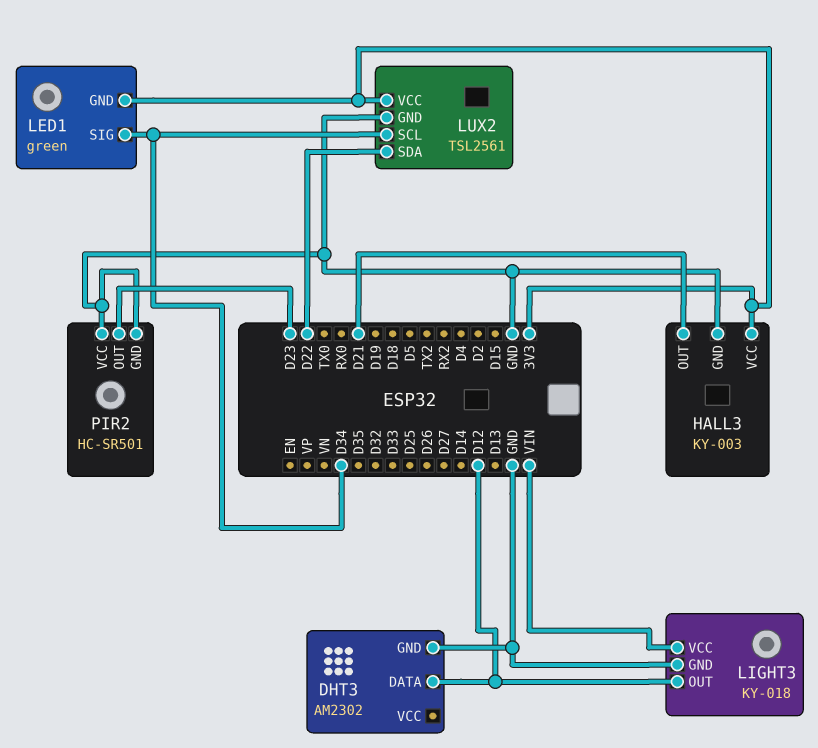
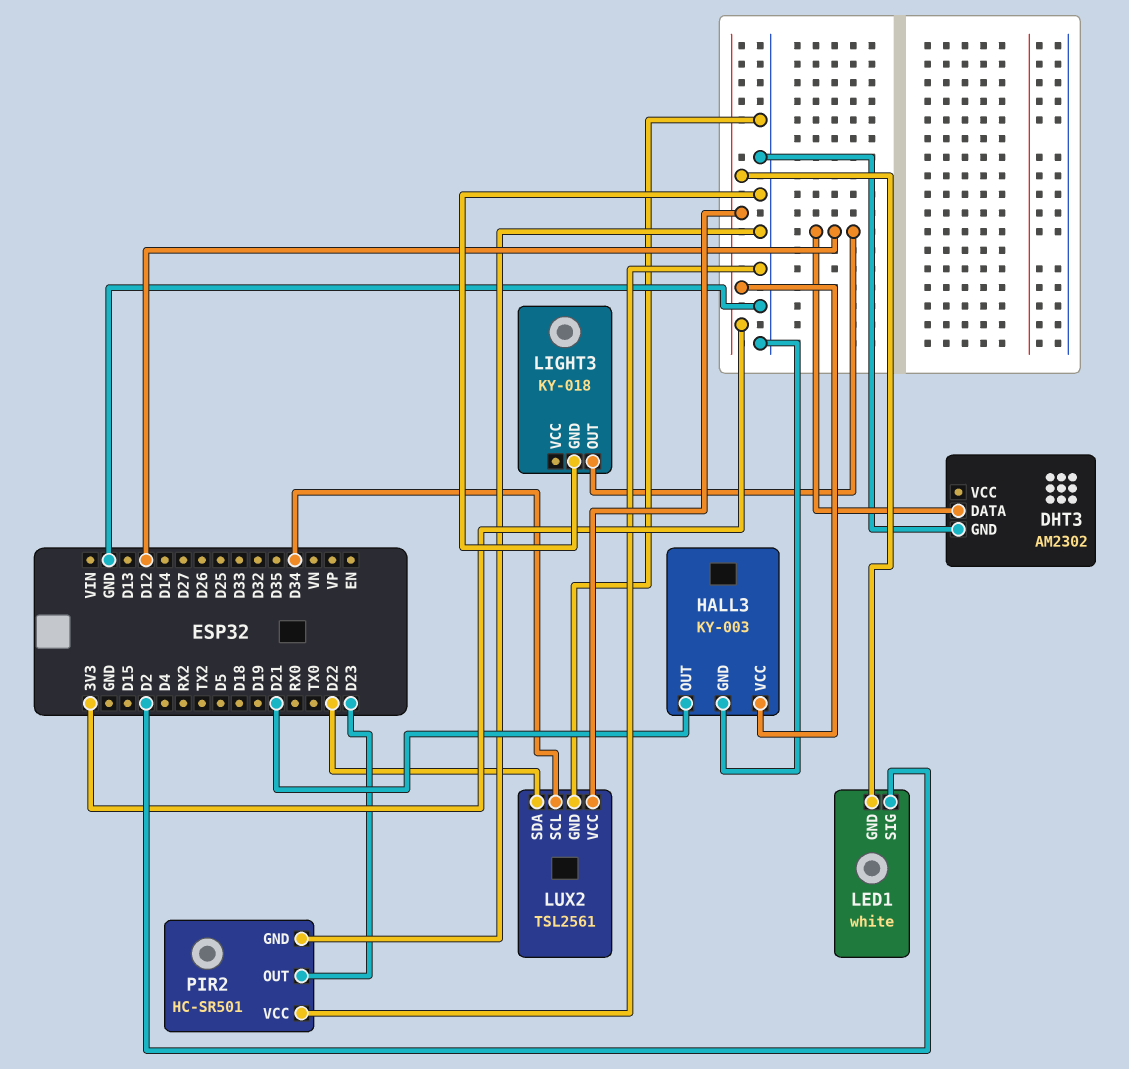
LED1: green -> white
LED1 pin SIG: D34 -> D2
LIGHT3 pin VCC: VIN -> none

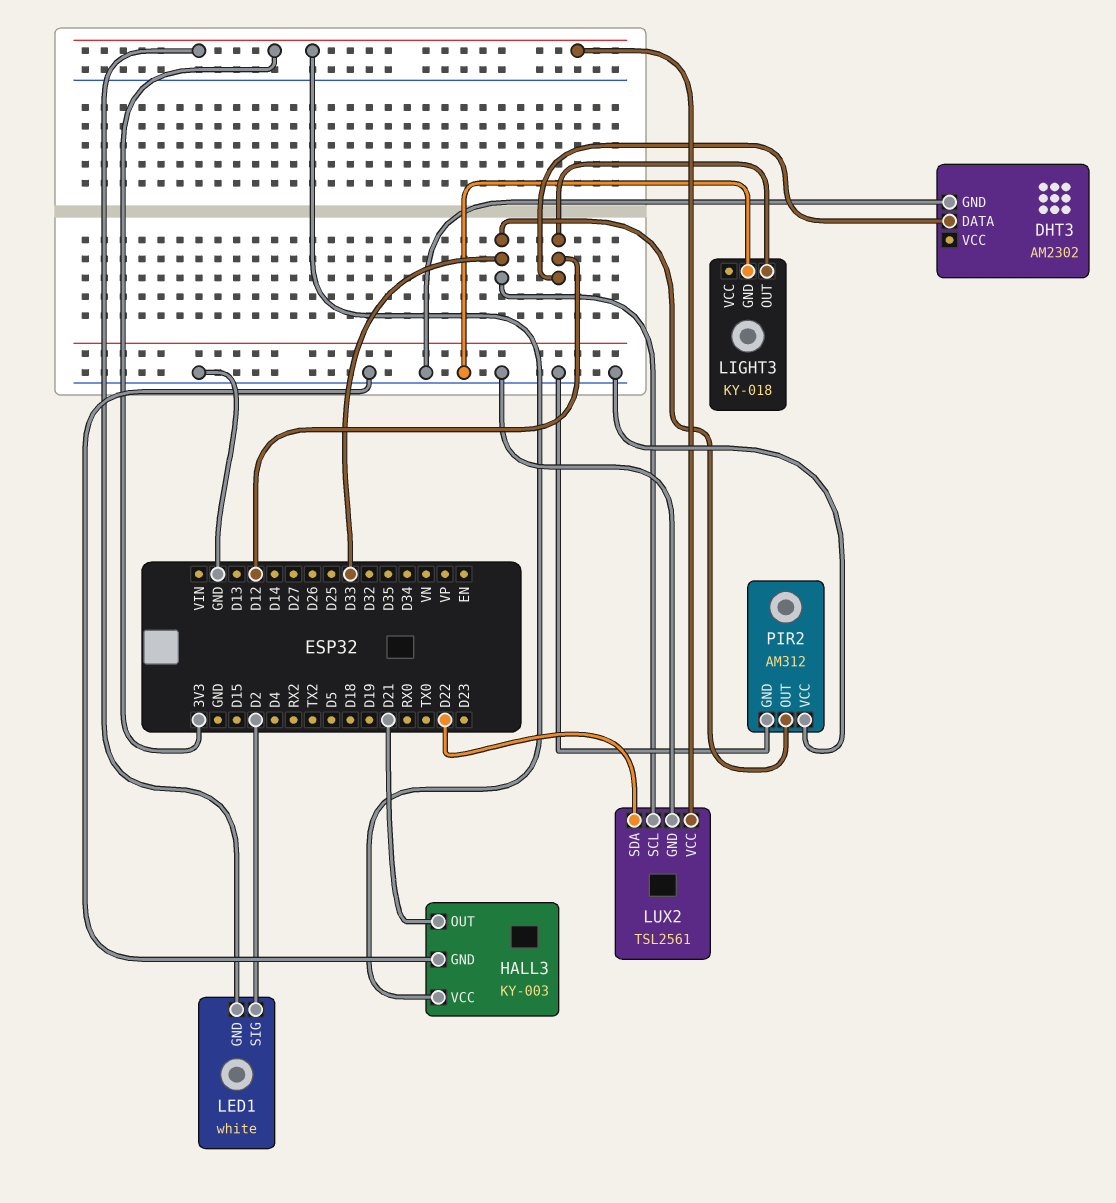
LUX2 pin SCL: D34 -> D33
PIR2: HC-SR501 -> AM312
PIR2 pin OUT: D23 -> D33

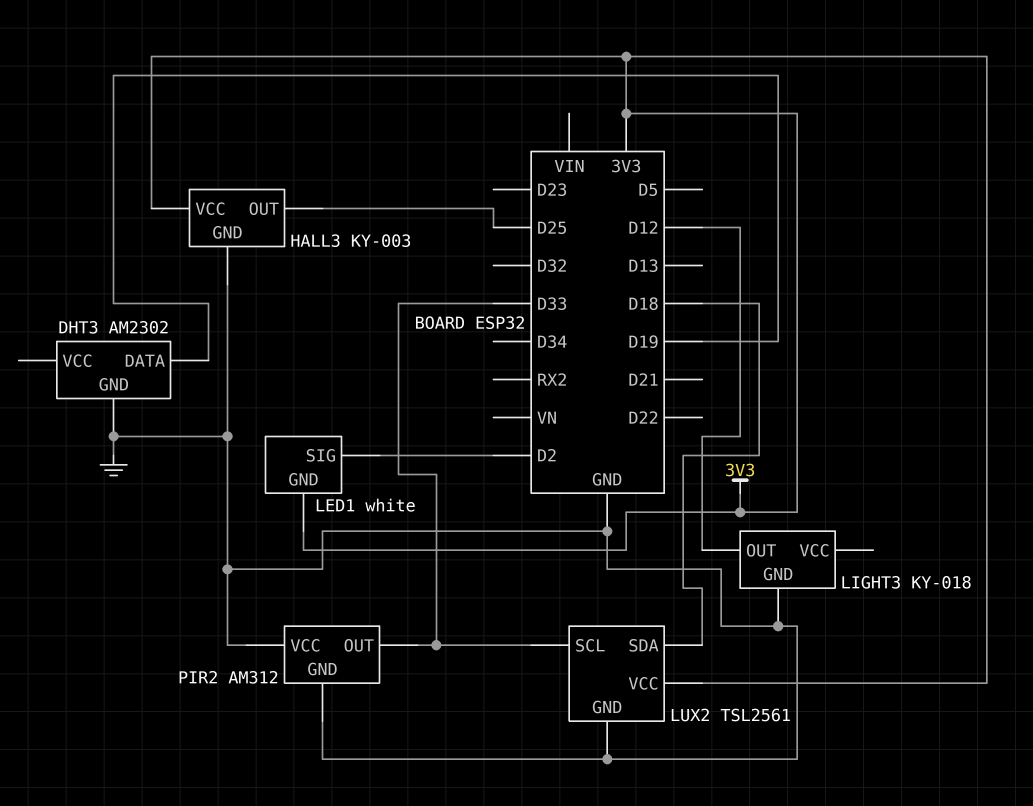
DHT3 pin DATA: D12 -> D19
HALL3 pin OUT: D21 -> D25
LUX2 pin SDA: D22 -> D18

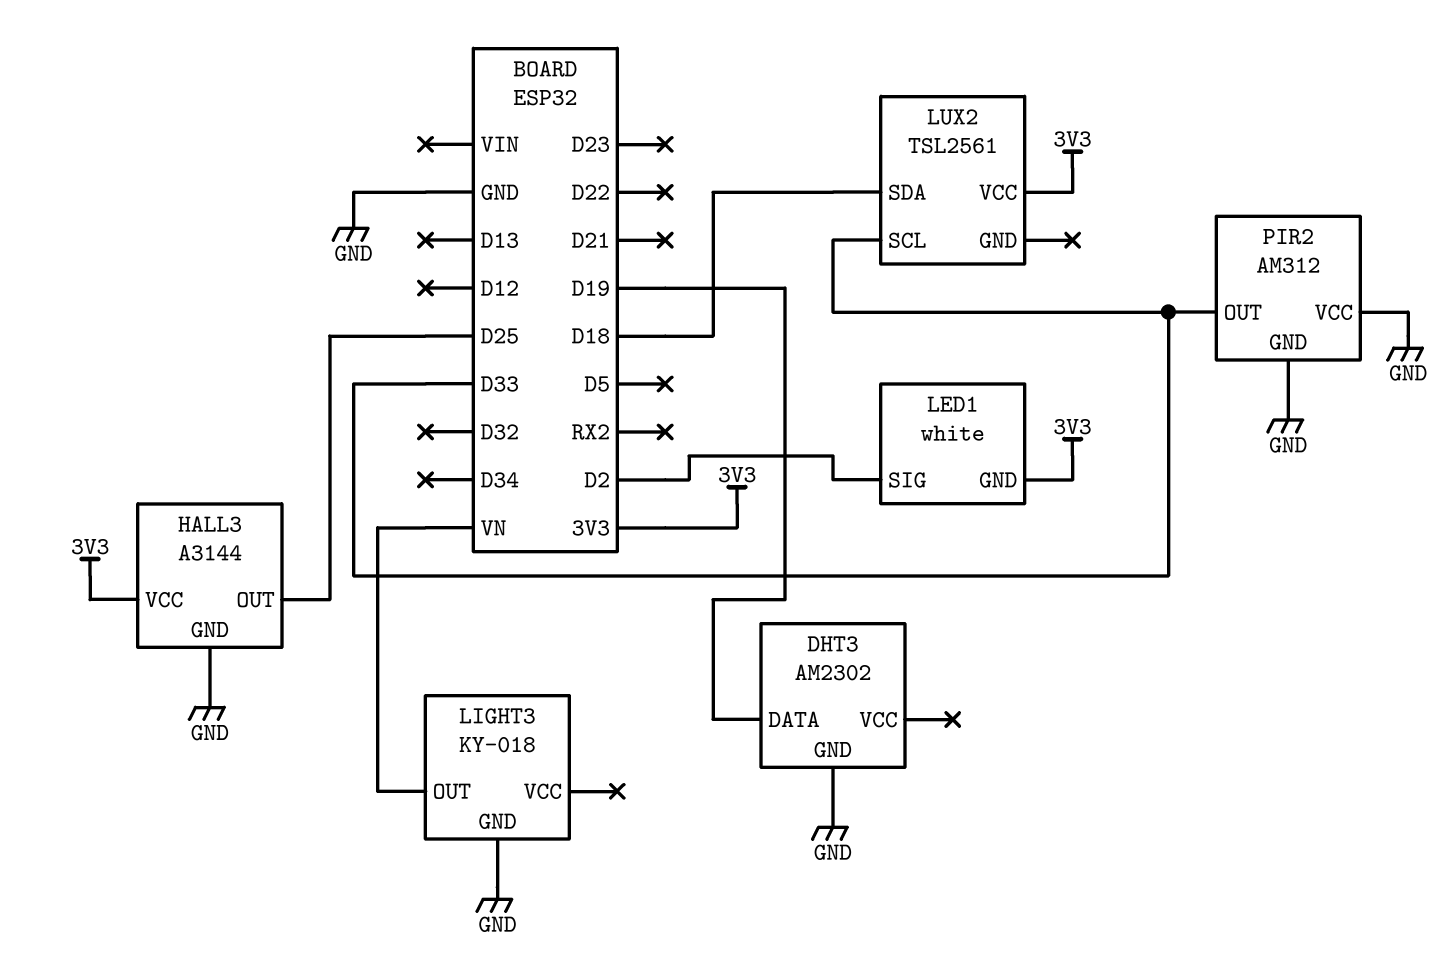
HALL3: KY-003 -> A3144
LIGHT3 pin OUT: D12 -> VN
LUX2 pin GND: GND -> none

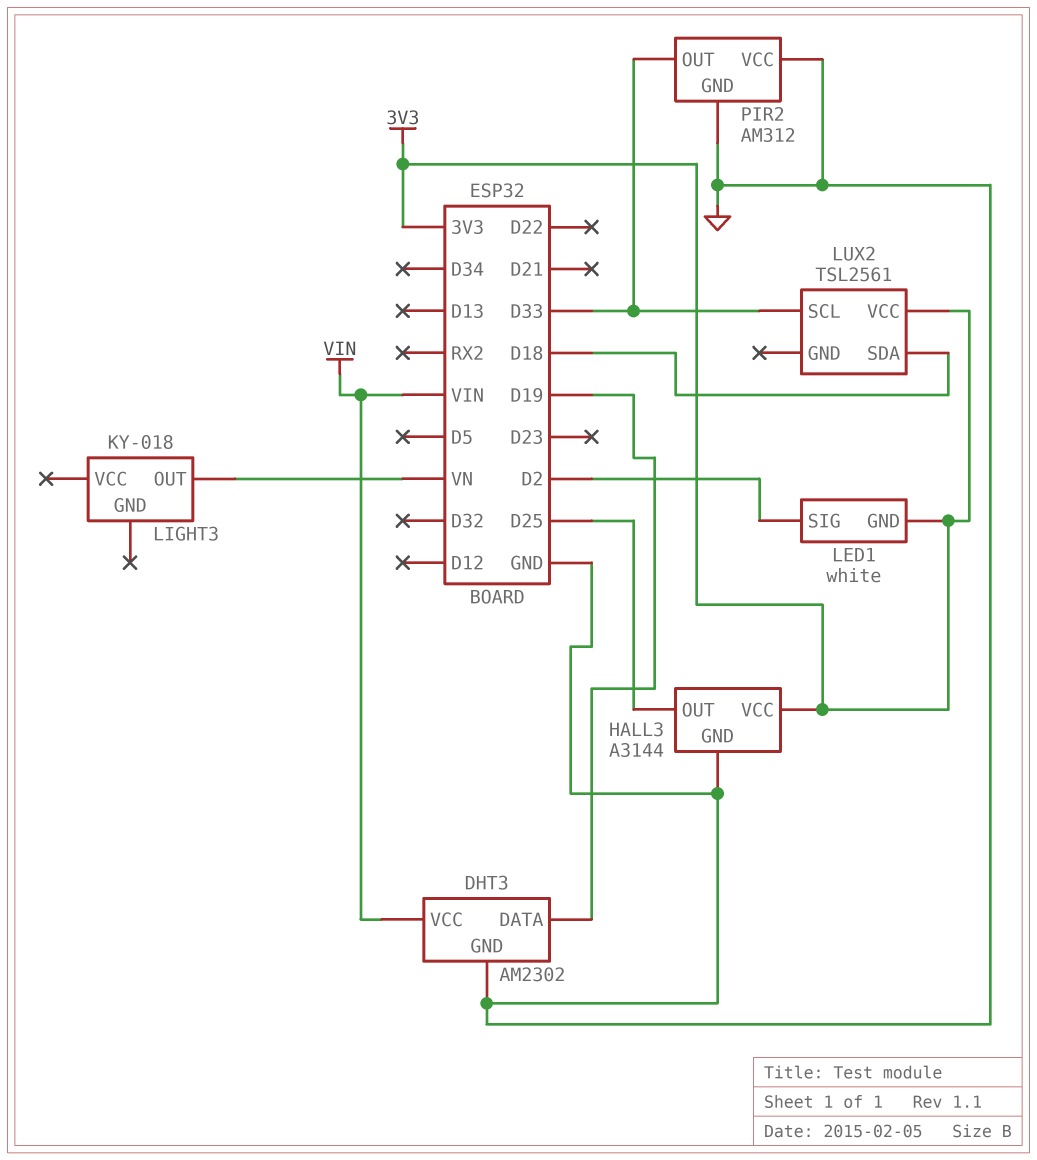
DHT3 pin VCC: none -> VIN
LIGHT3 pin GND: GND -> none

